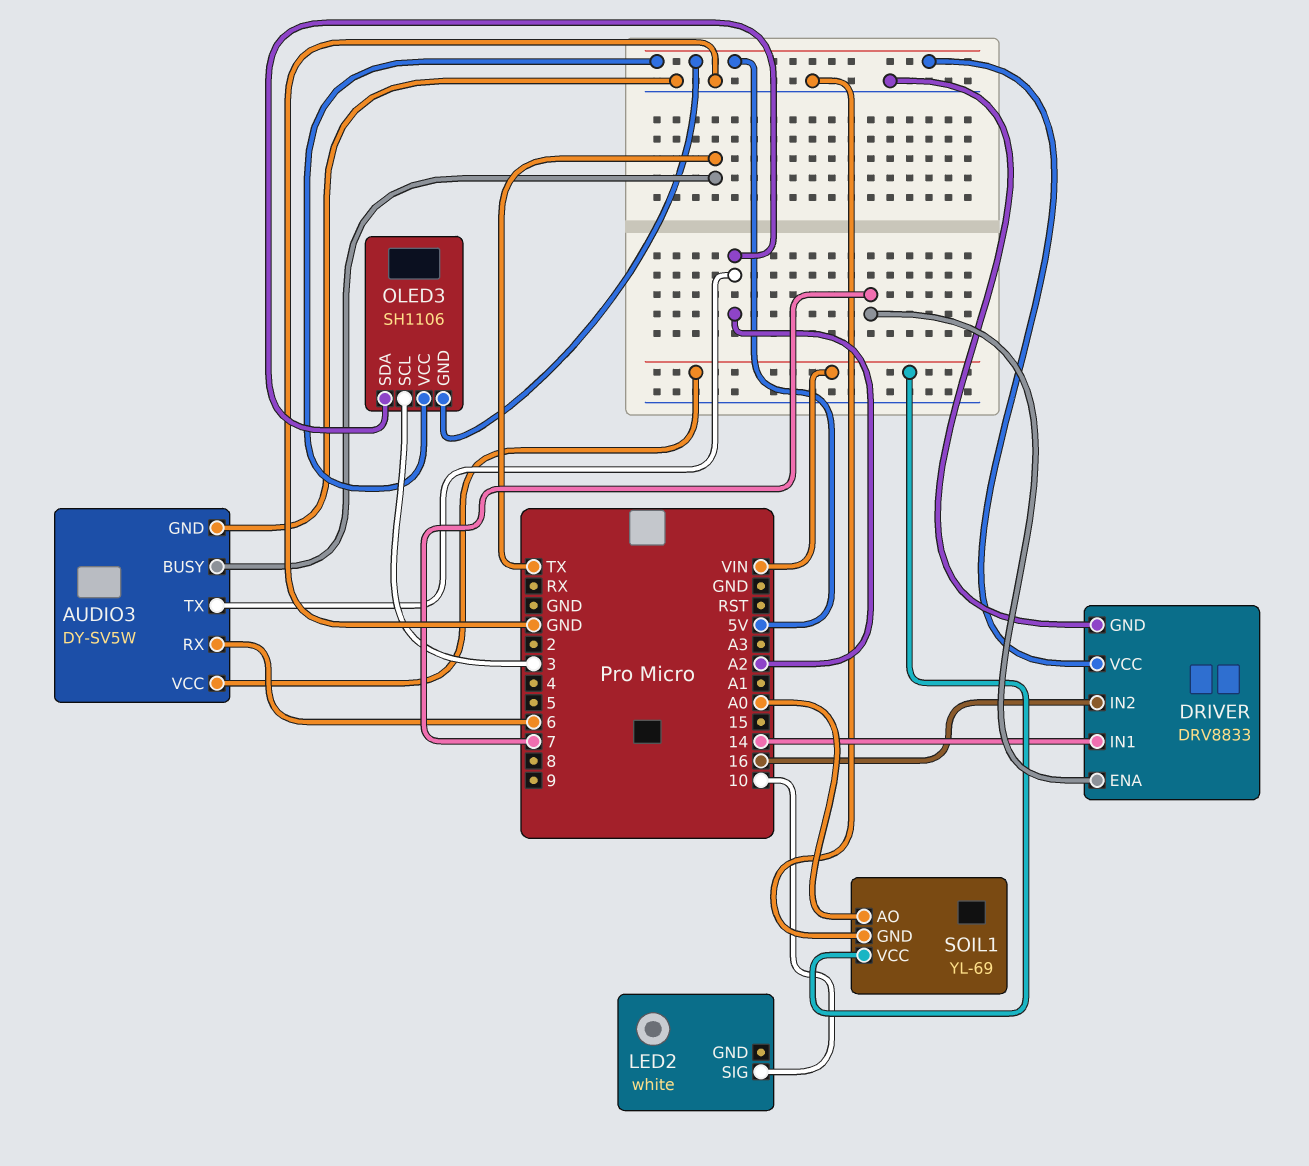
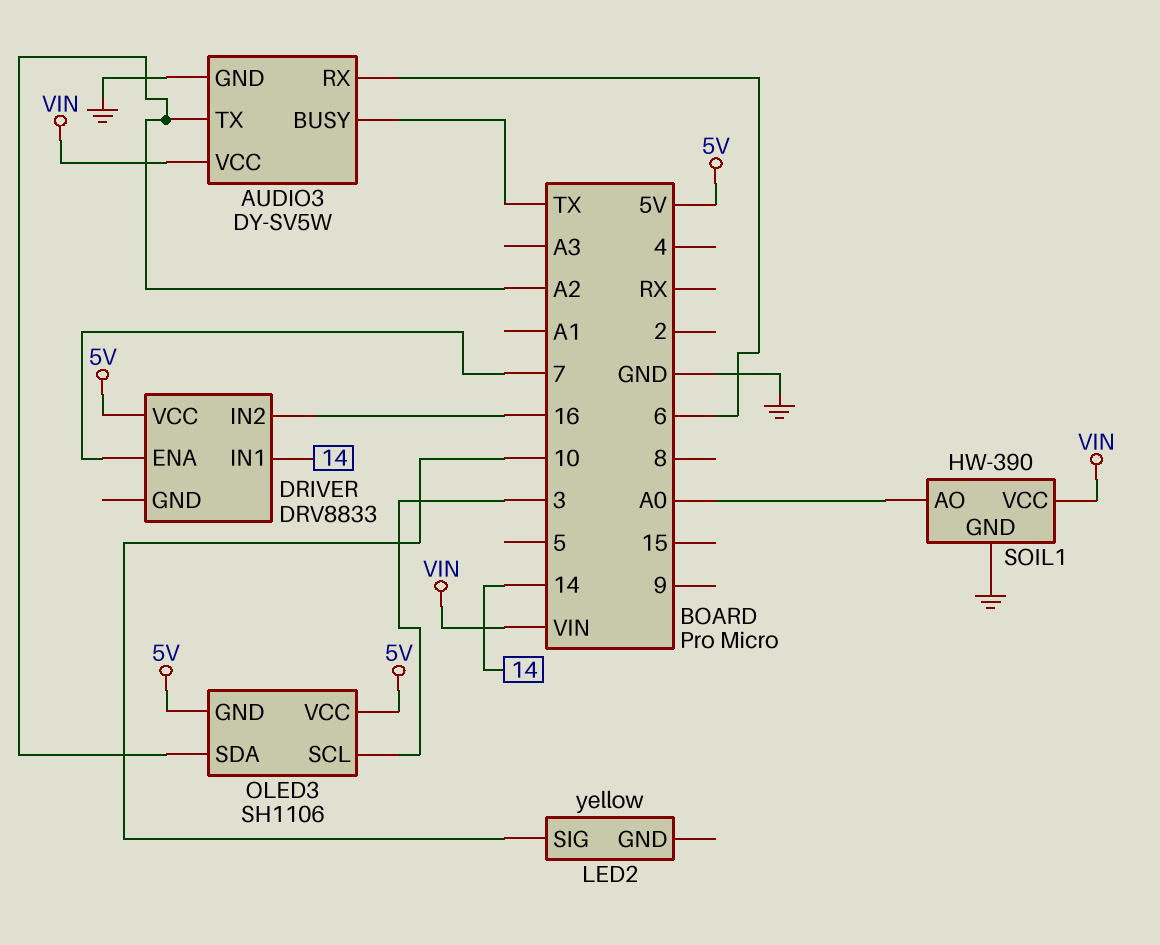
DRIVER pin GND: GND -> none
LED2: white -> yellow
SOIL1: YL-69 -> HW-390

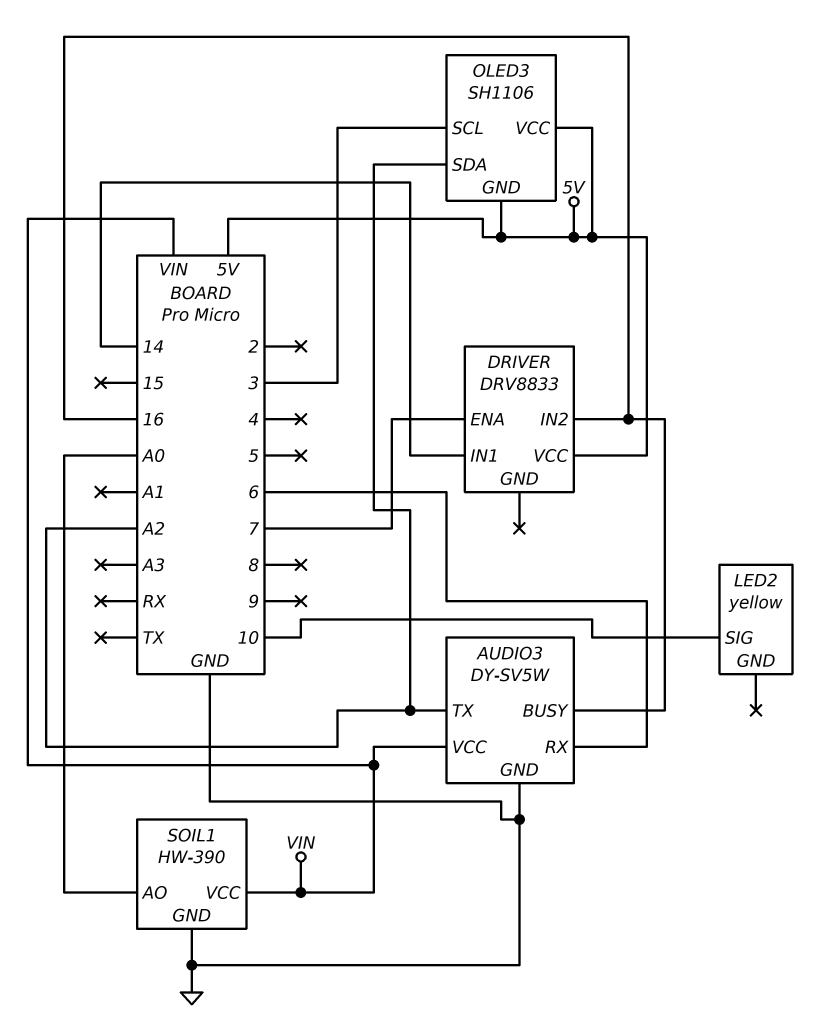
AUDIO3 pin BUSY: TX -> 16

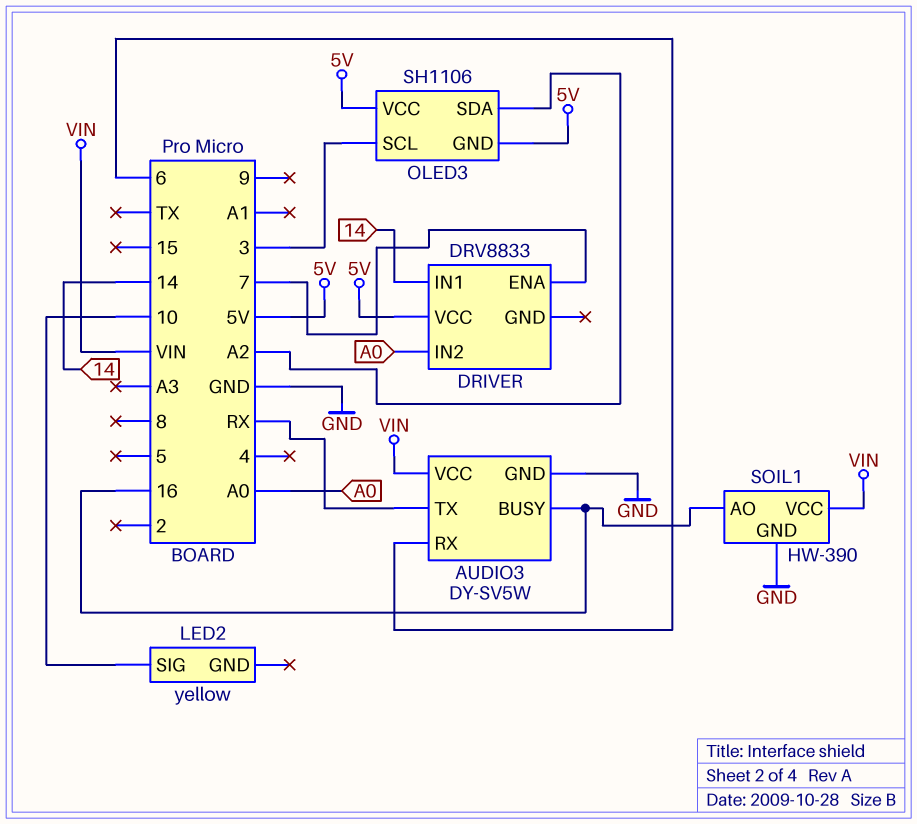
AUDIO3 pin TX: A2 -> RX
DRIVER pin IN2: 16 -> A0
SOIL1 pin AO: A0 -> 16

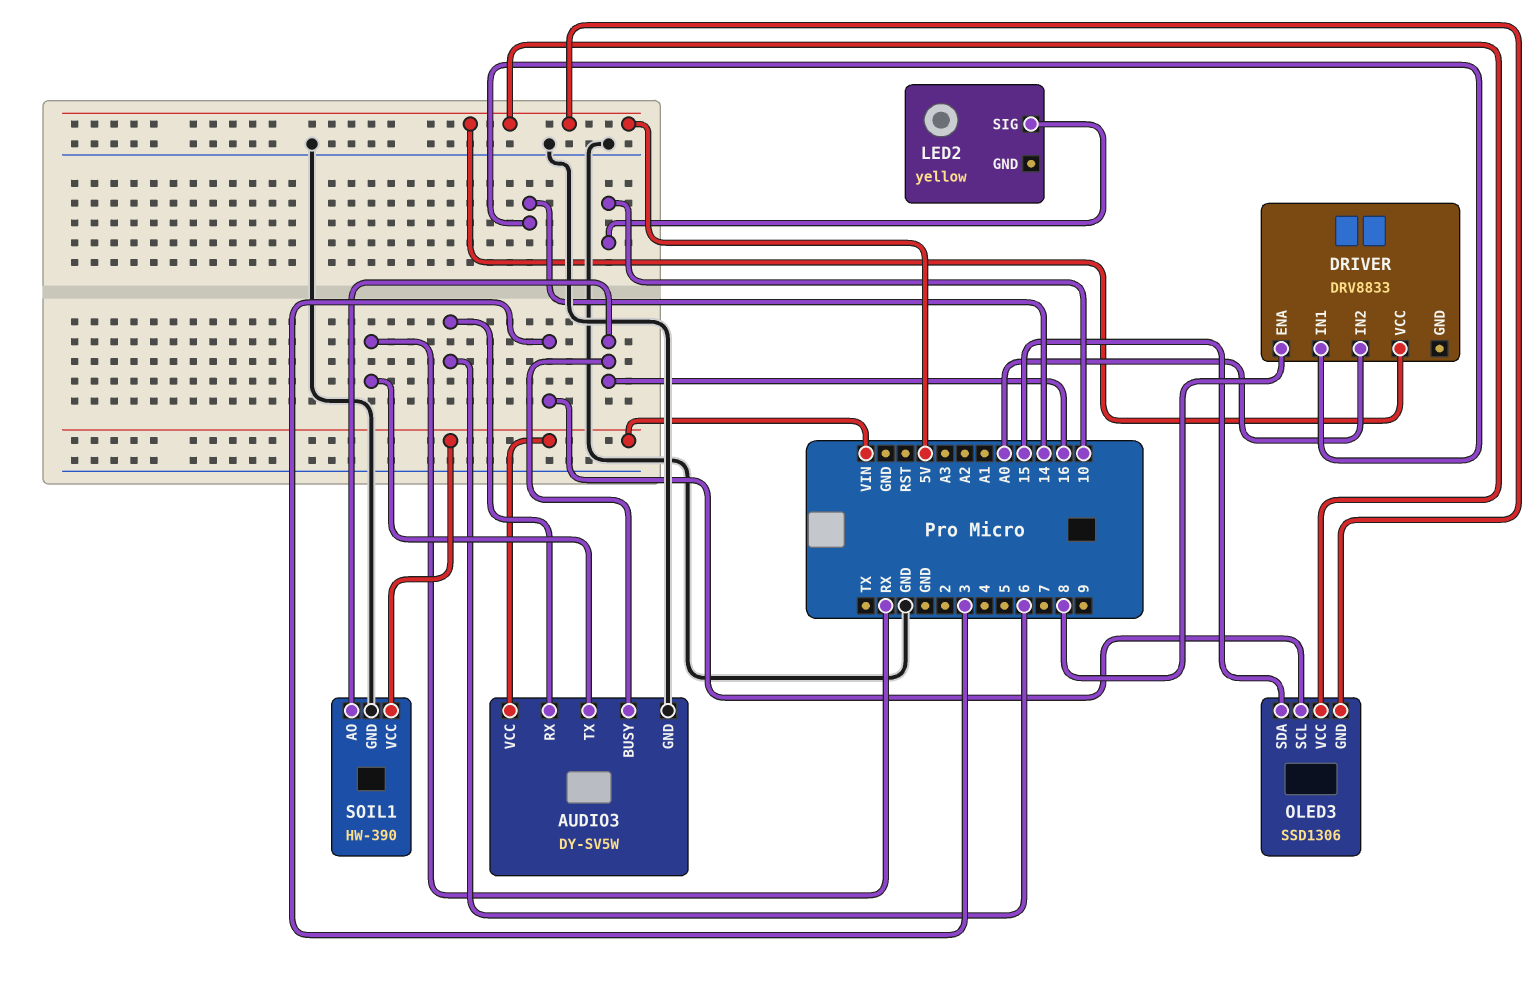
DRIVER pin ENA: 7 -> 8
OLED3: SH1106 -> SSD1306
OLED3 pin SDA: A2 -> 15

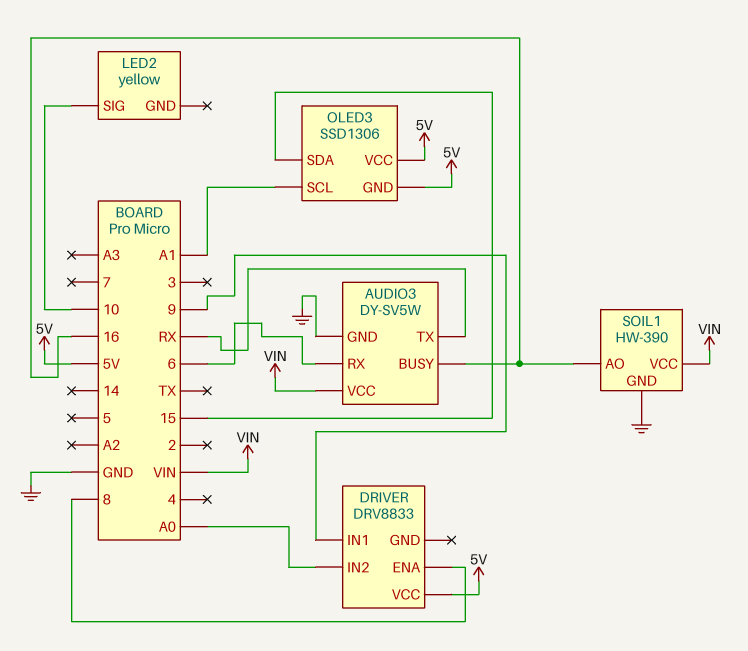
DRIVER pin IN1: 14 -> 9
OLED3 pin SCL: 3 -> A1

